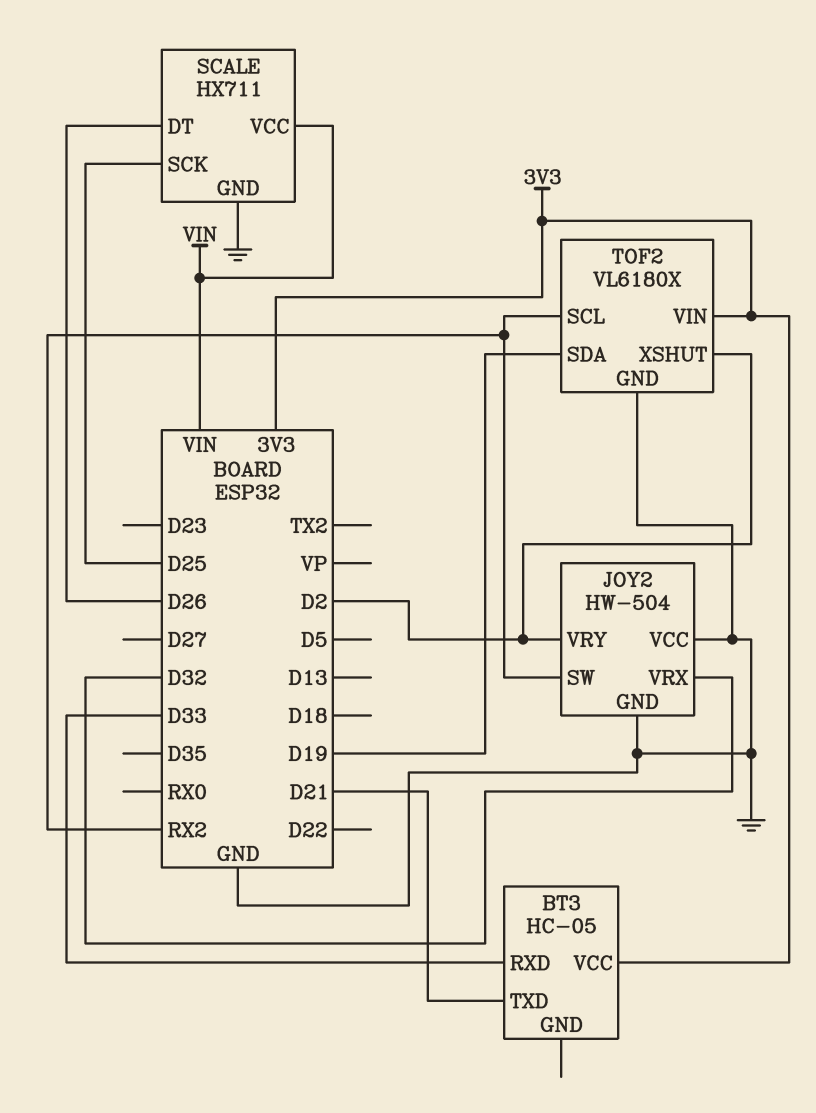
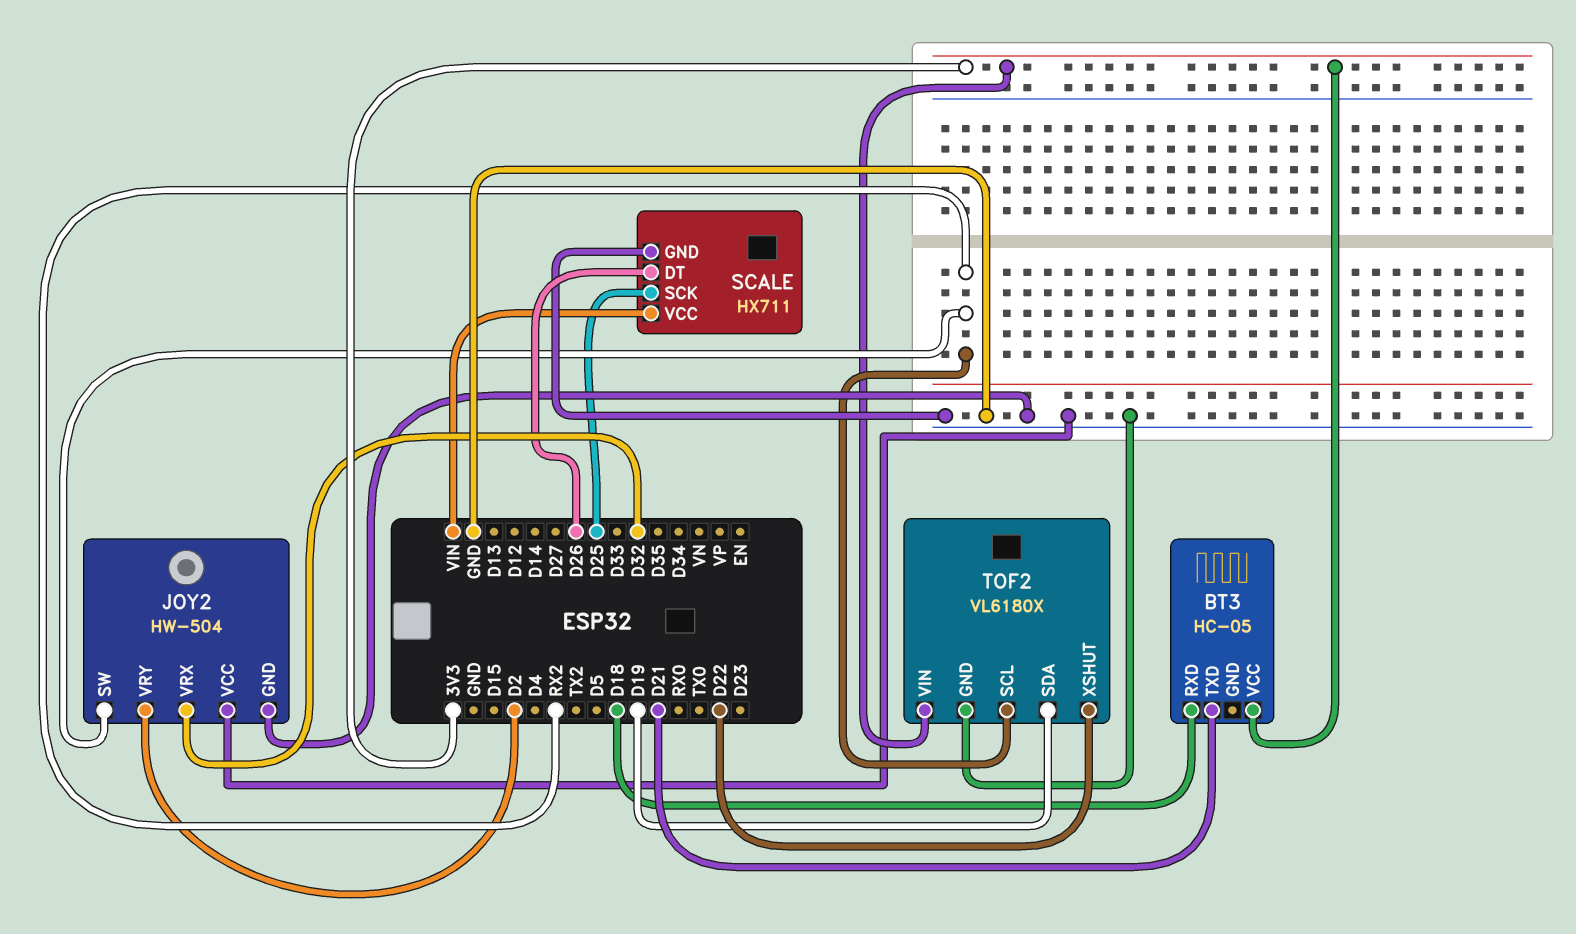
BT3 pin RXD: D33 -> D18
TOF2 pin XSHUT: D2 -> D22

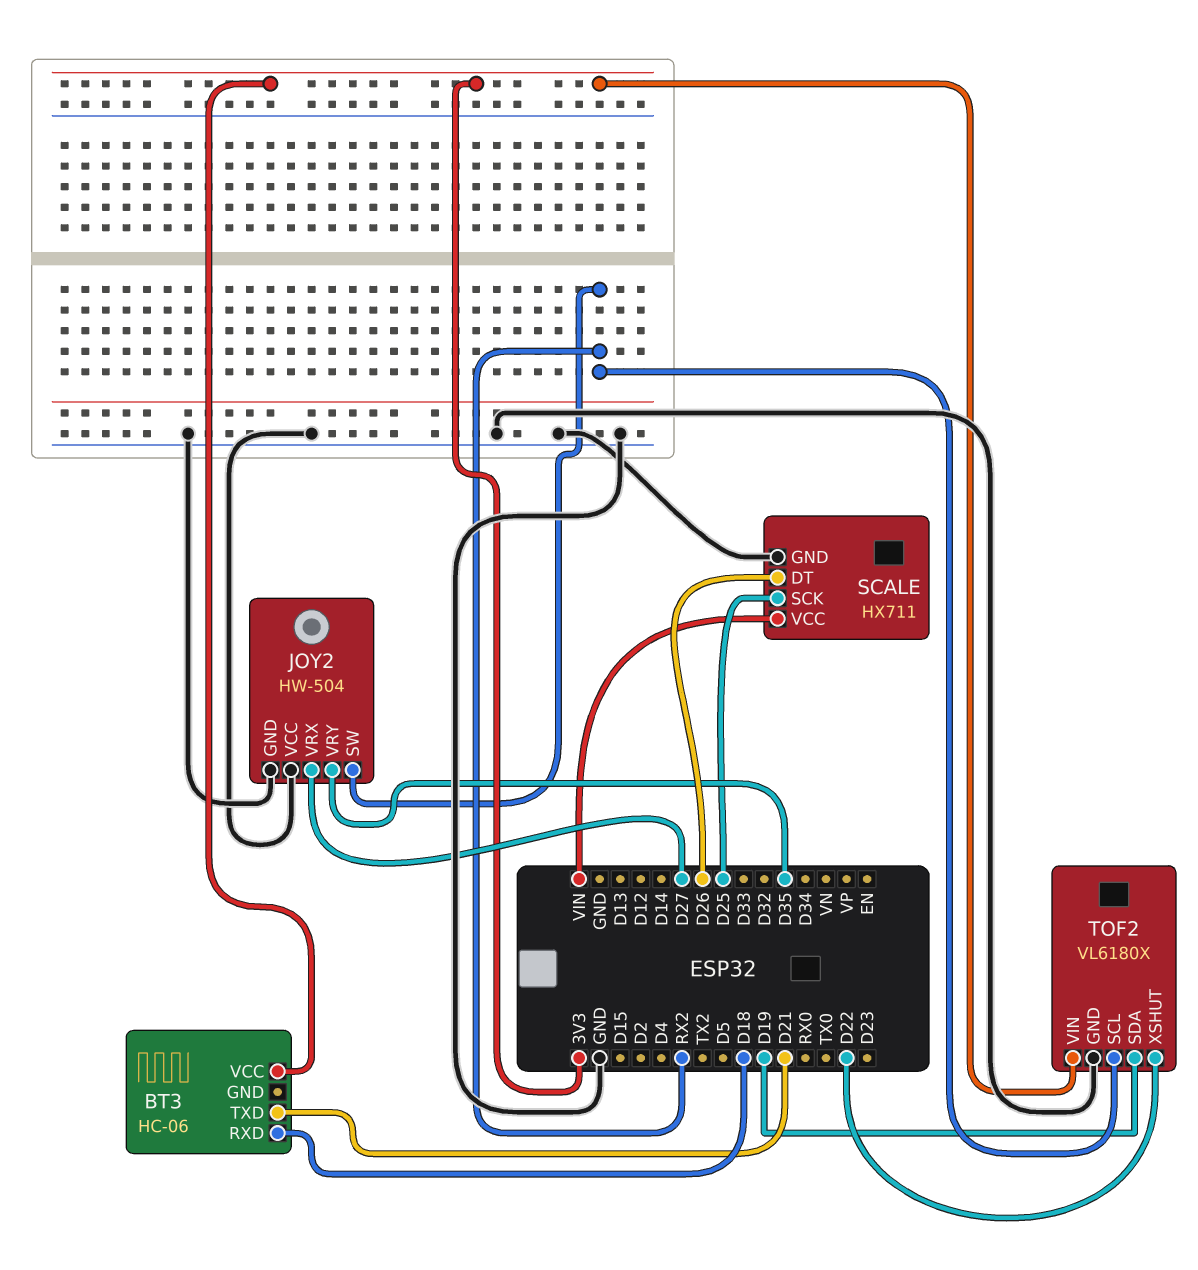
BT3: HC-05 -> HC-06
JOY2 pin VRX: D32 -> D27
JOY2 pin VRY: D2 -> D35

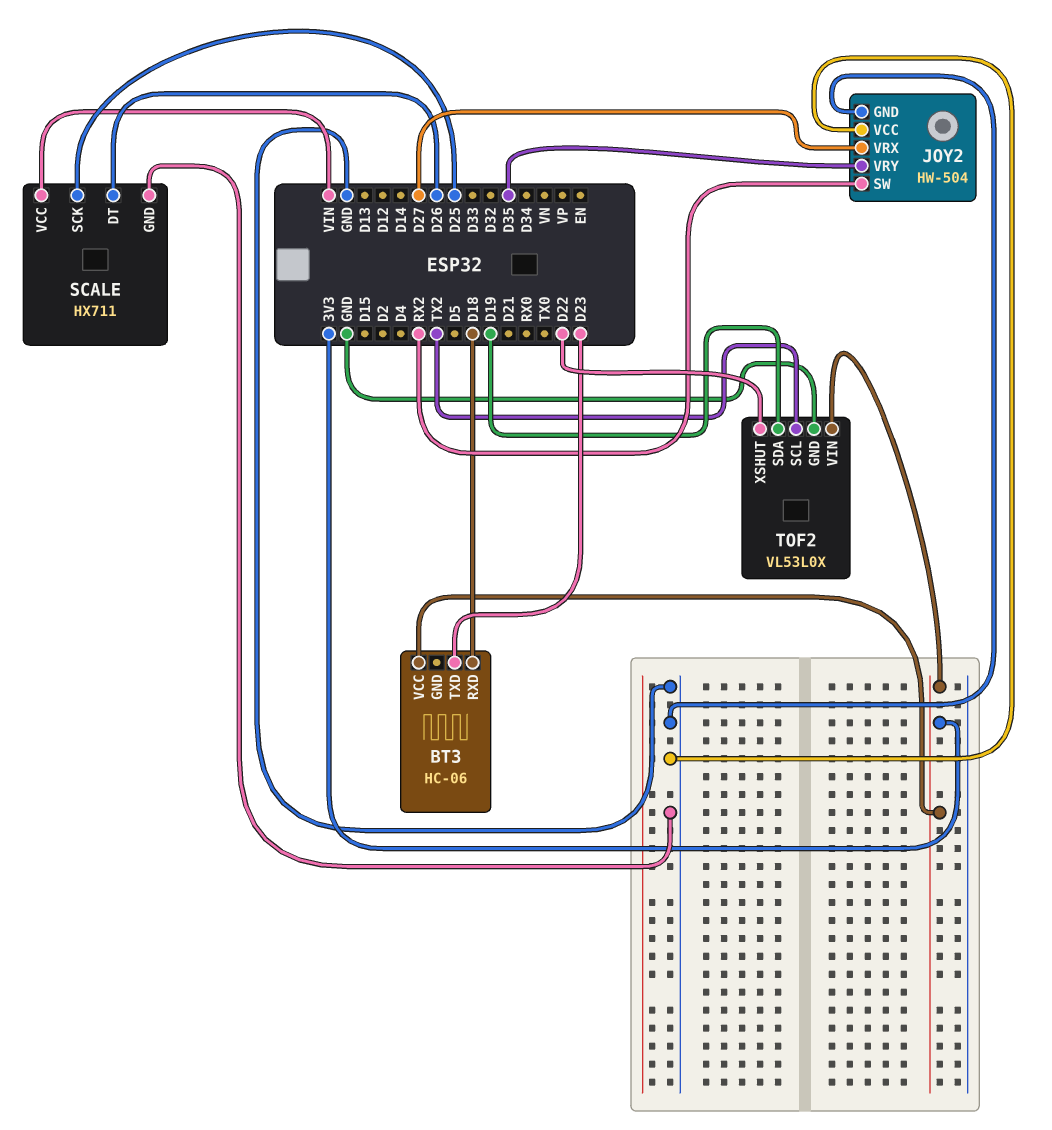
BT3 pin TXD: D21 -> D23
TOF2: VL6180X -> VL53L0X
TOF2 pin SCL: RX2 -> TX2

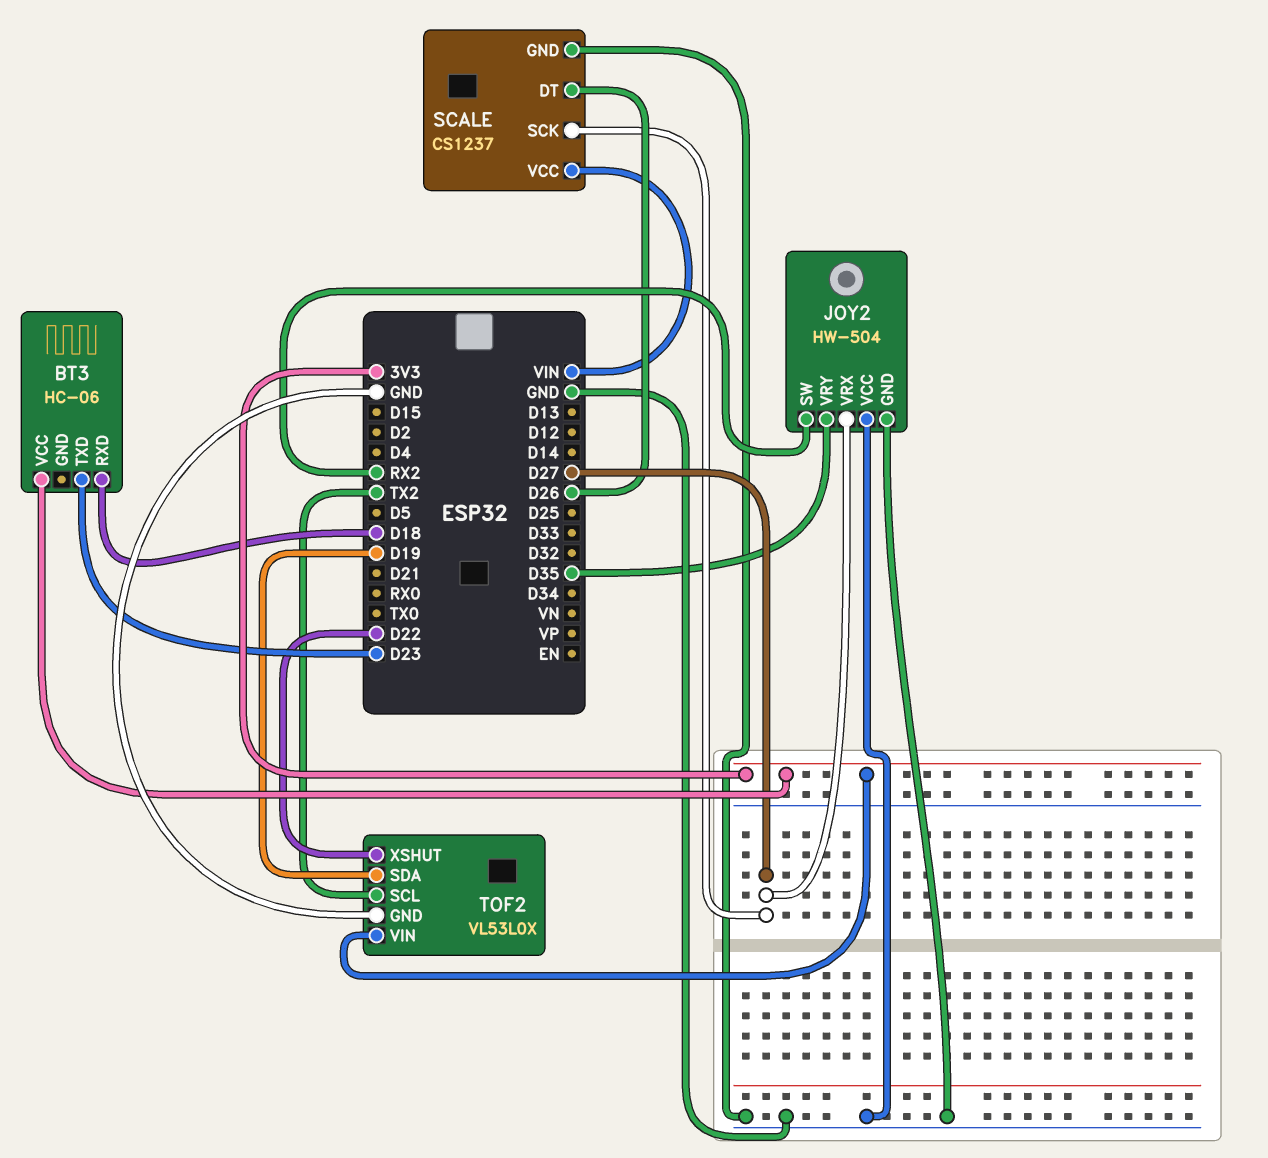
SCALE: HX711 -> CS1237
SCALE pin SCK: D25 -> D27

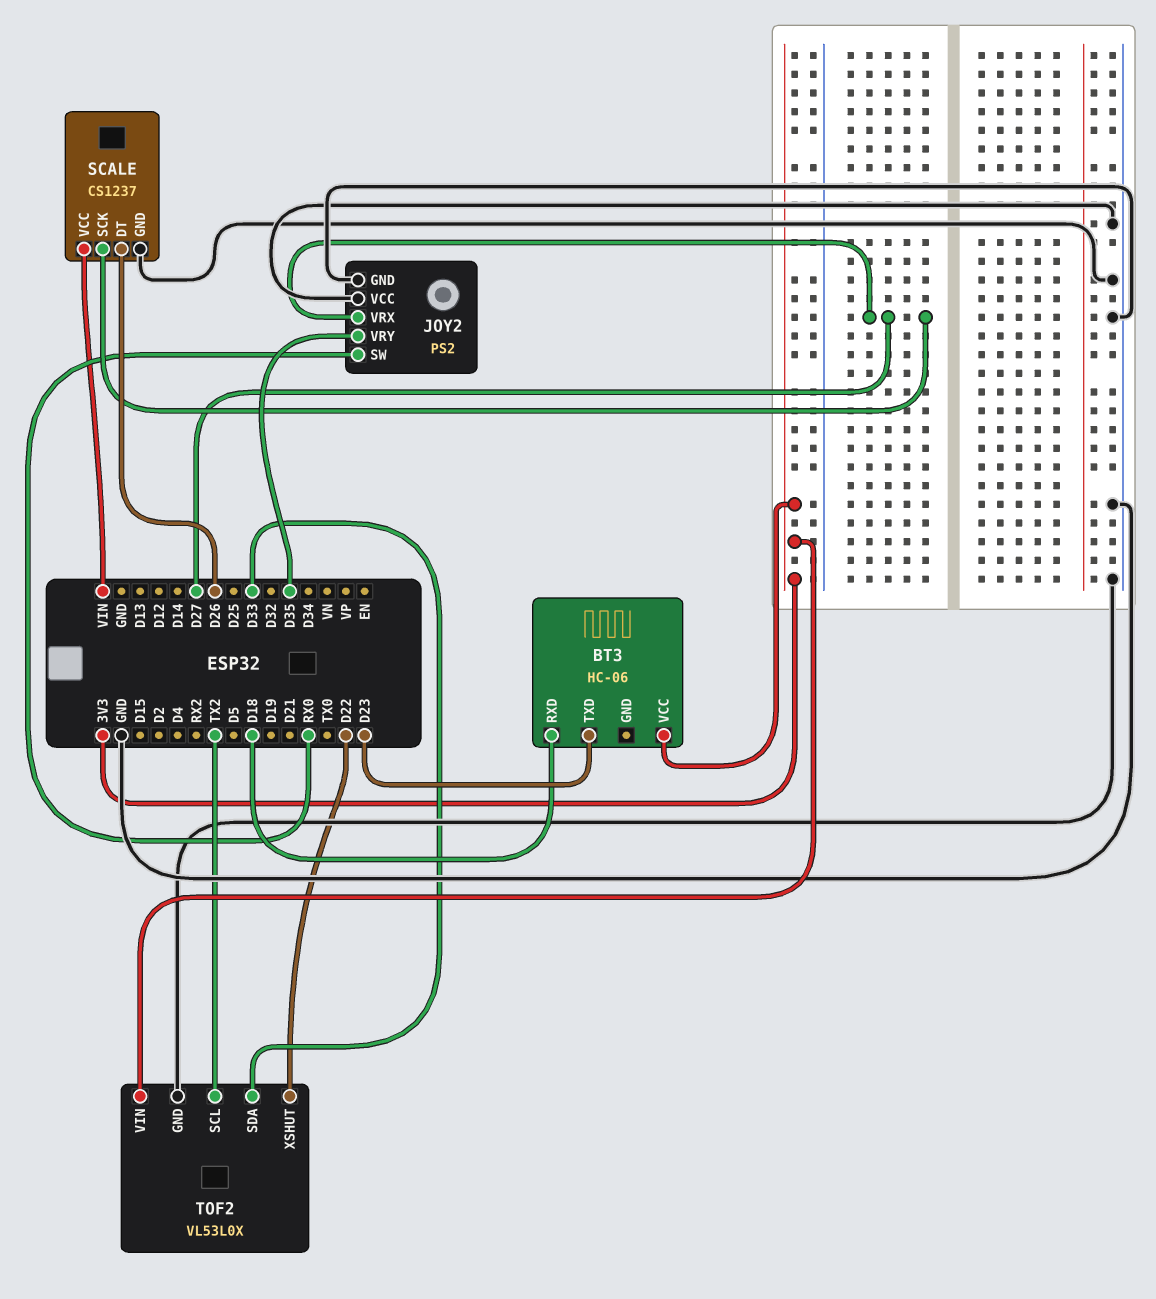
JOY2: HW-504 -> PS2
JOY2 pin SW: RX2 -> RX0
TOF2 pin SDA: D19 -> D33

